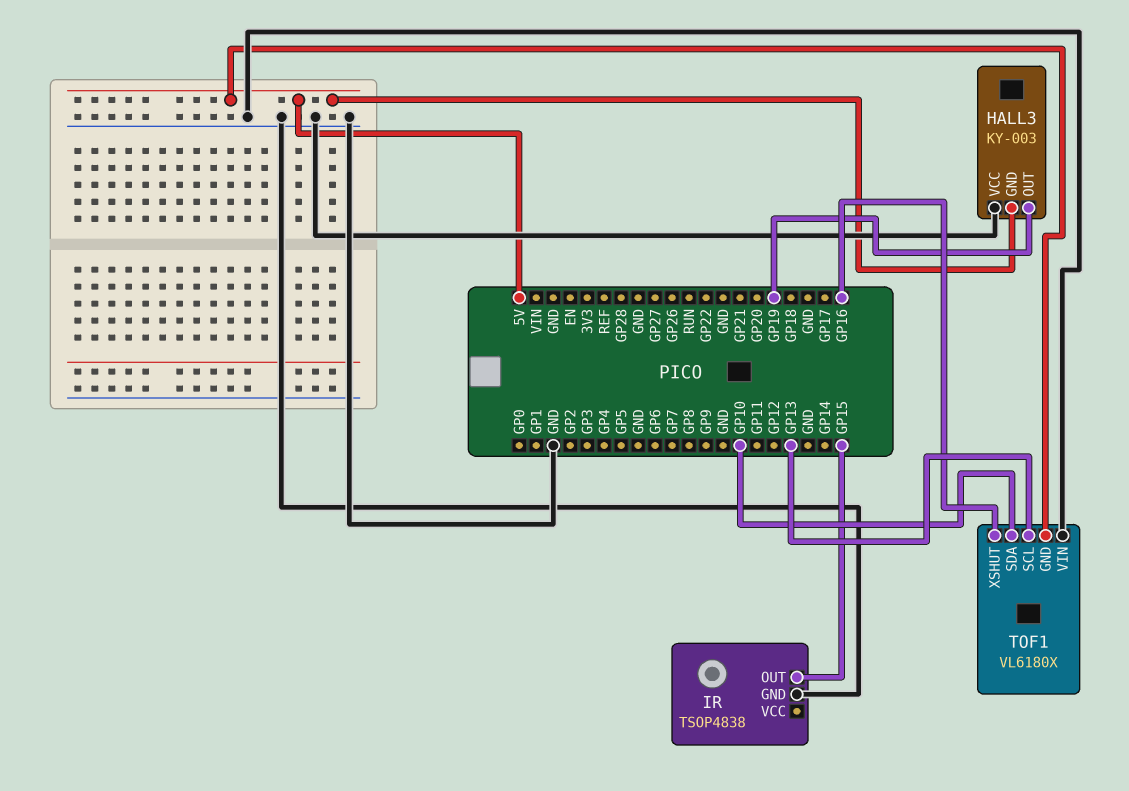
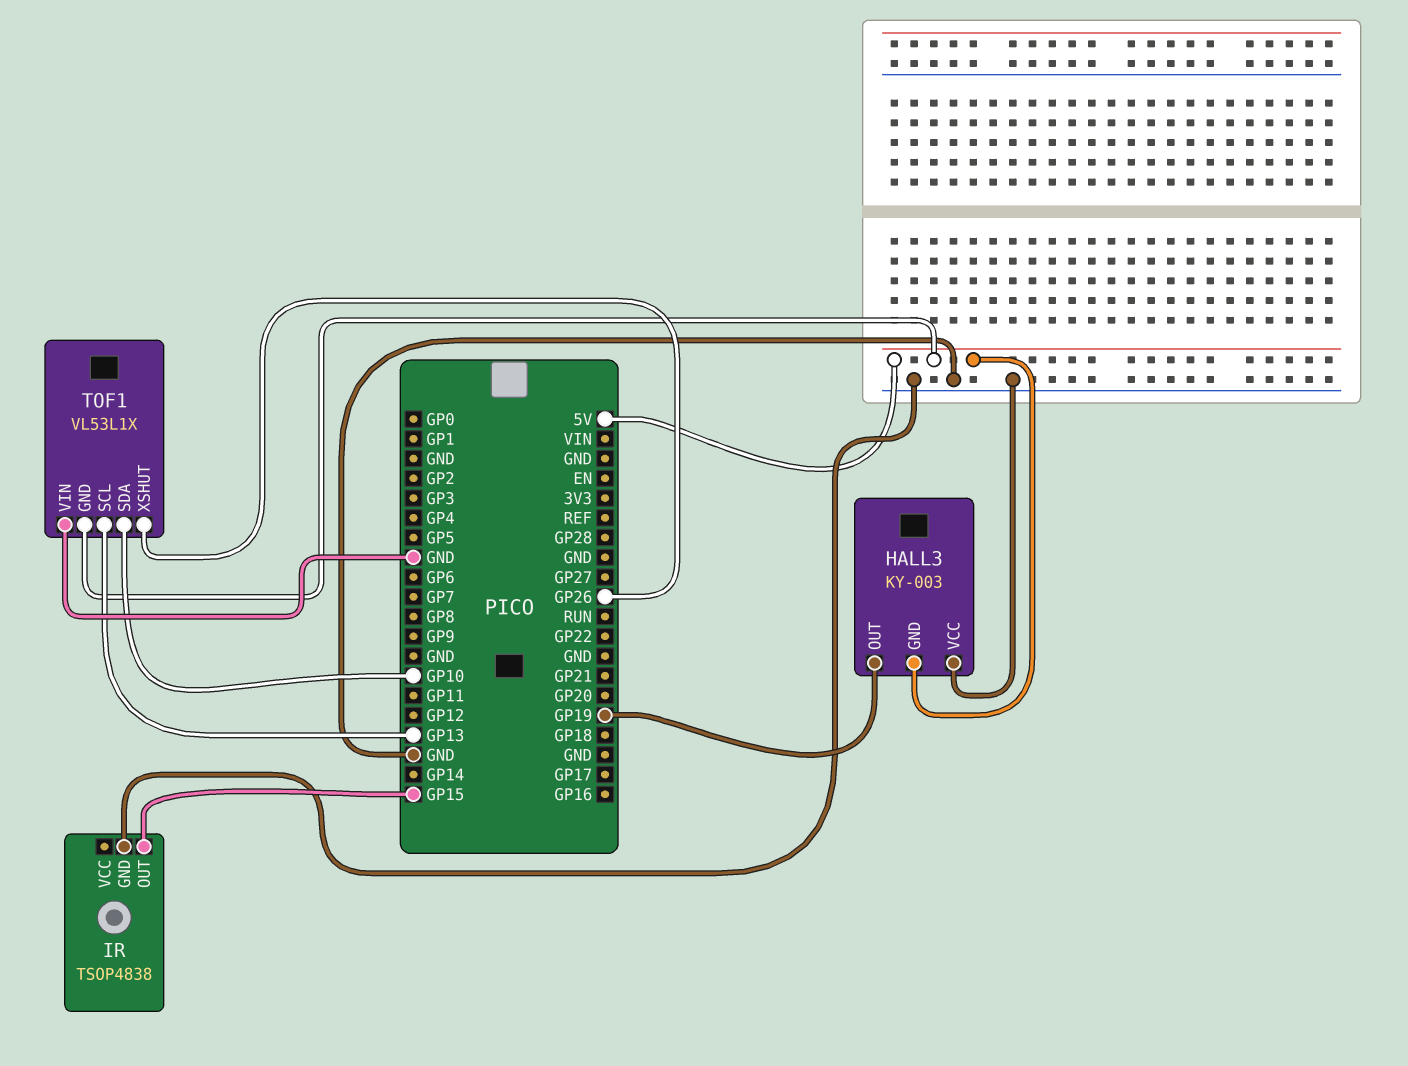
TOF1: VL6180X -> VL53L1X
TOF1 pin XSHUT: GP16 -> GP26

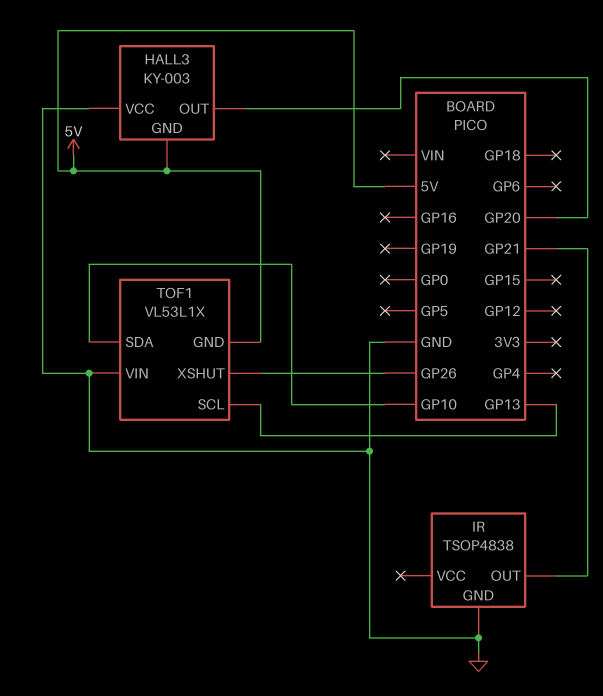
HALL3 pin OUT: GP19 -> GP20
IR pin OUT: GP15 -> GP21

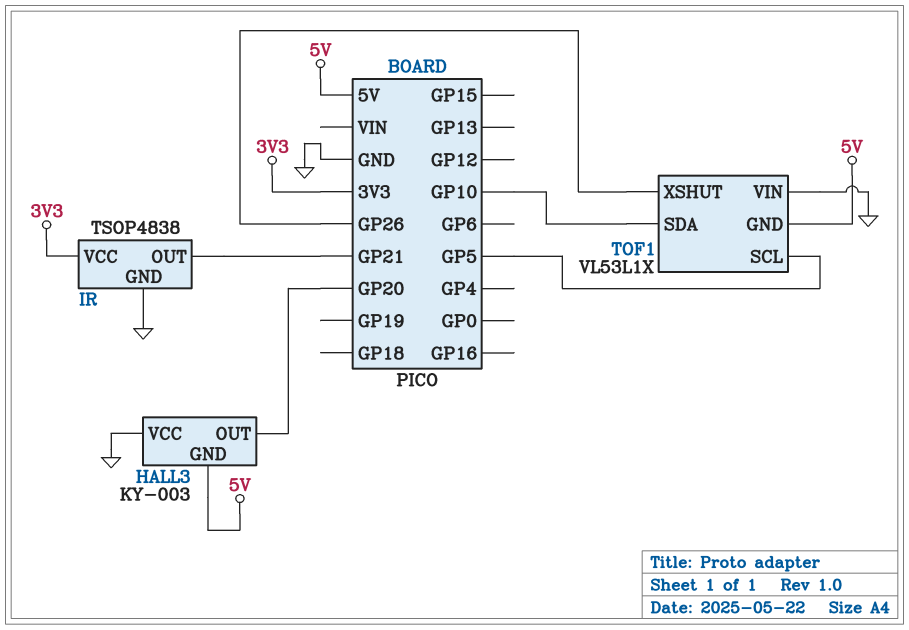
IR pin VCC: none -> 3V3
TOF1 pin SCL: GP13 -> GP5

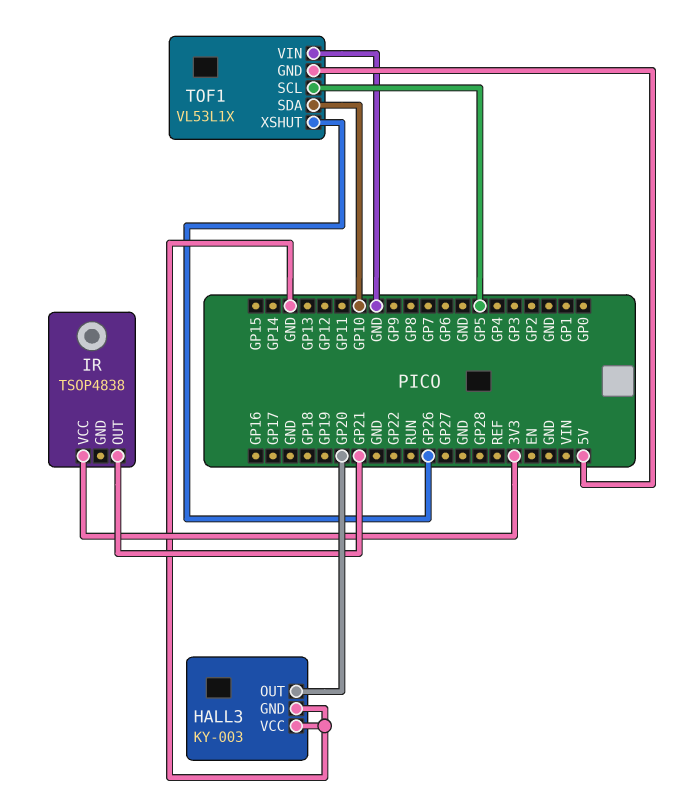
HALL3 pin GND: 5V -> GND
IR pin GND: GND -> none

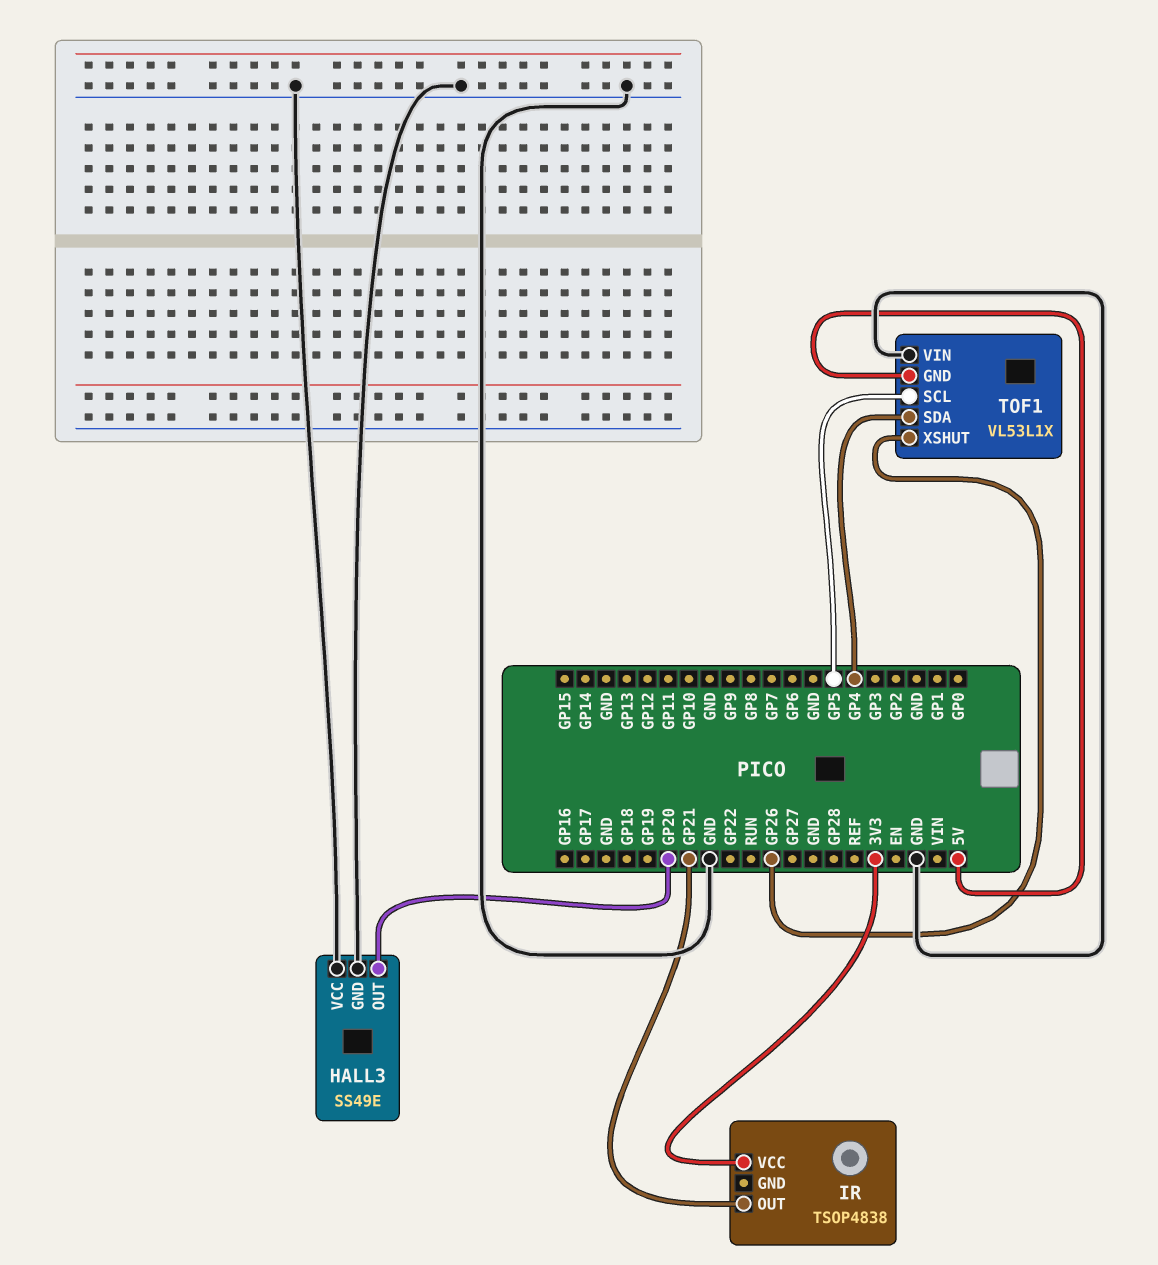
HALL3: KY-003 -> SS49E
TOF1 pin SDA: GP10 -> GP4

